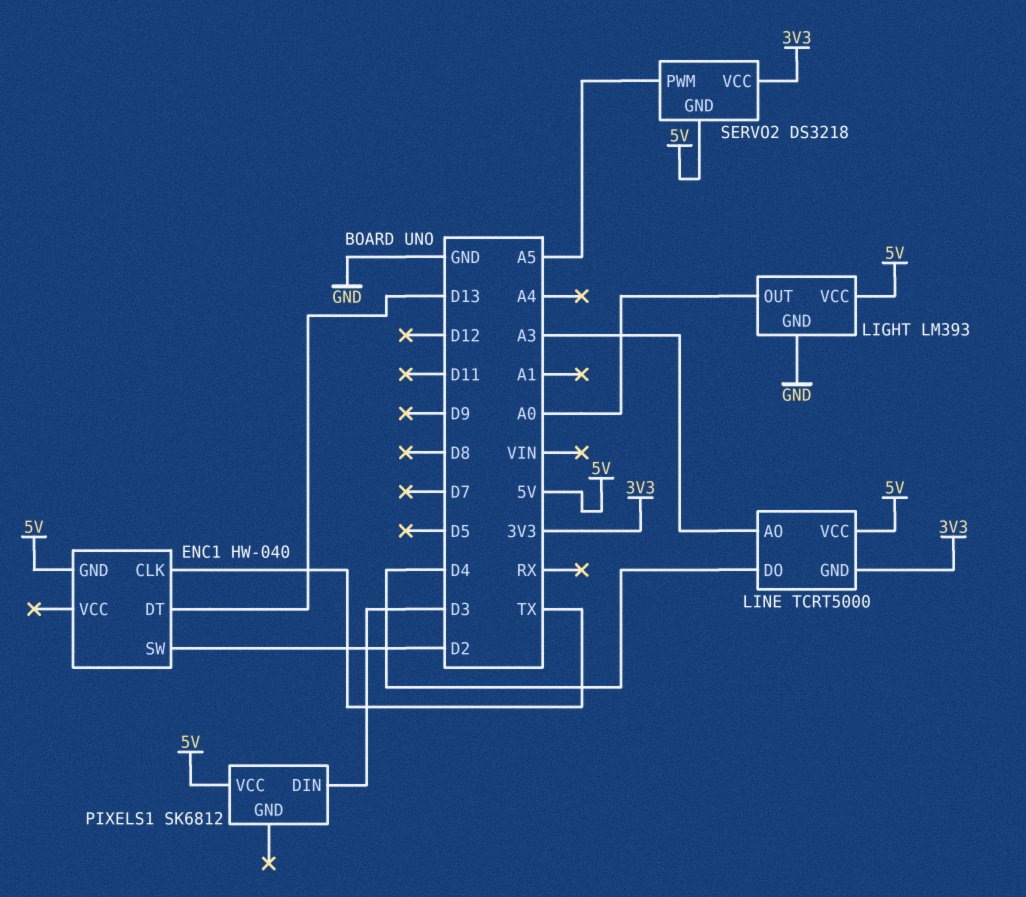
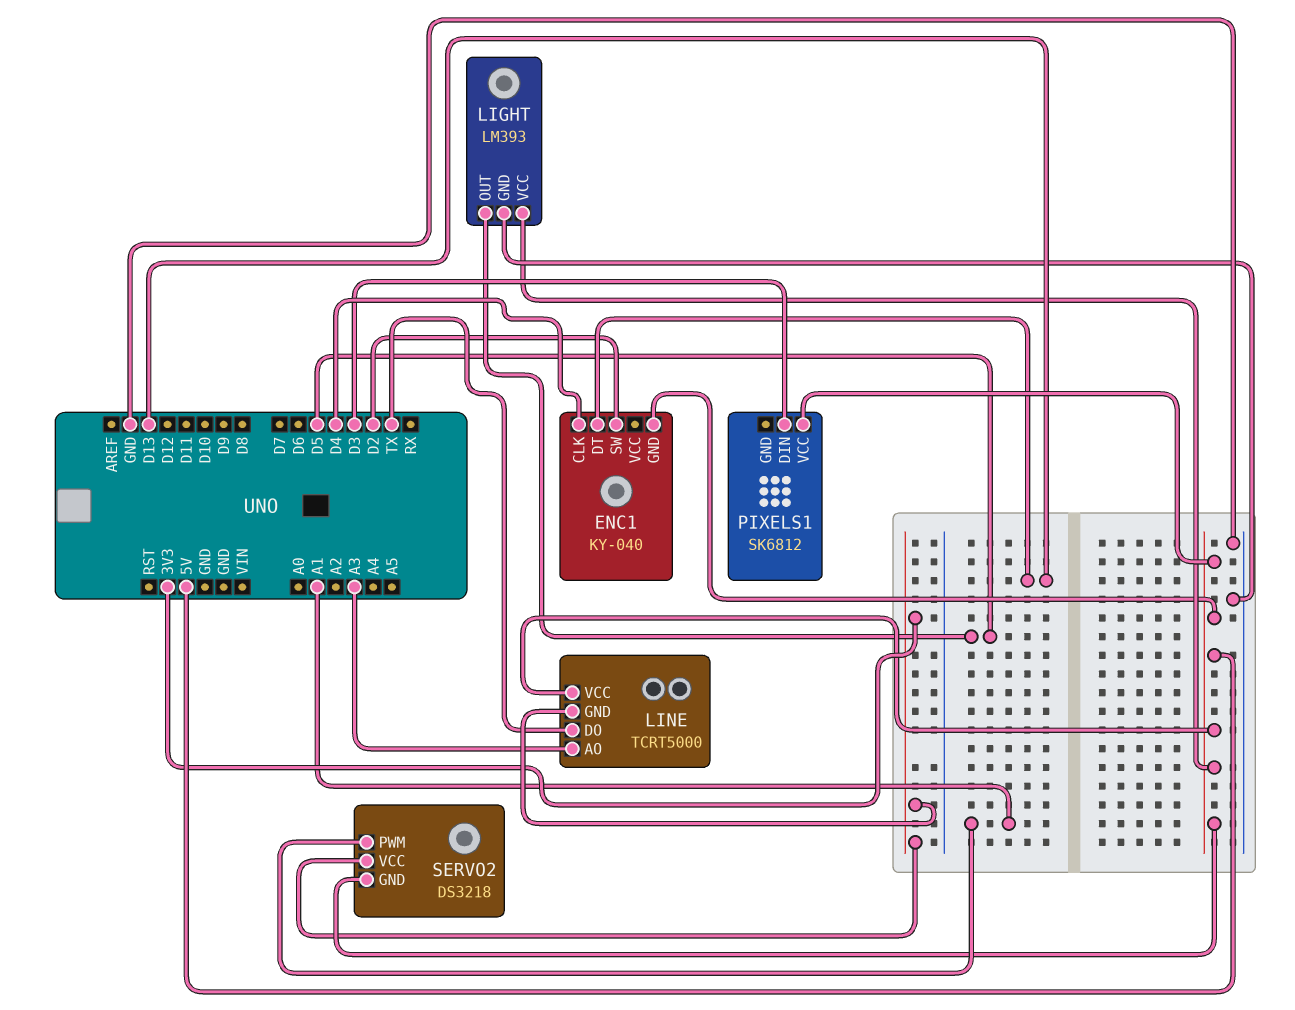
ENC1: HW-040 -> KY-040
ENC1 pin CLK: TX -> D4
LIGHT pin OUT: A0 -> D5
LINE pin DO: D4 -> TX
SERVO2 pin PWM: A5 -> A1

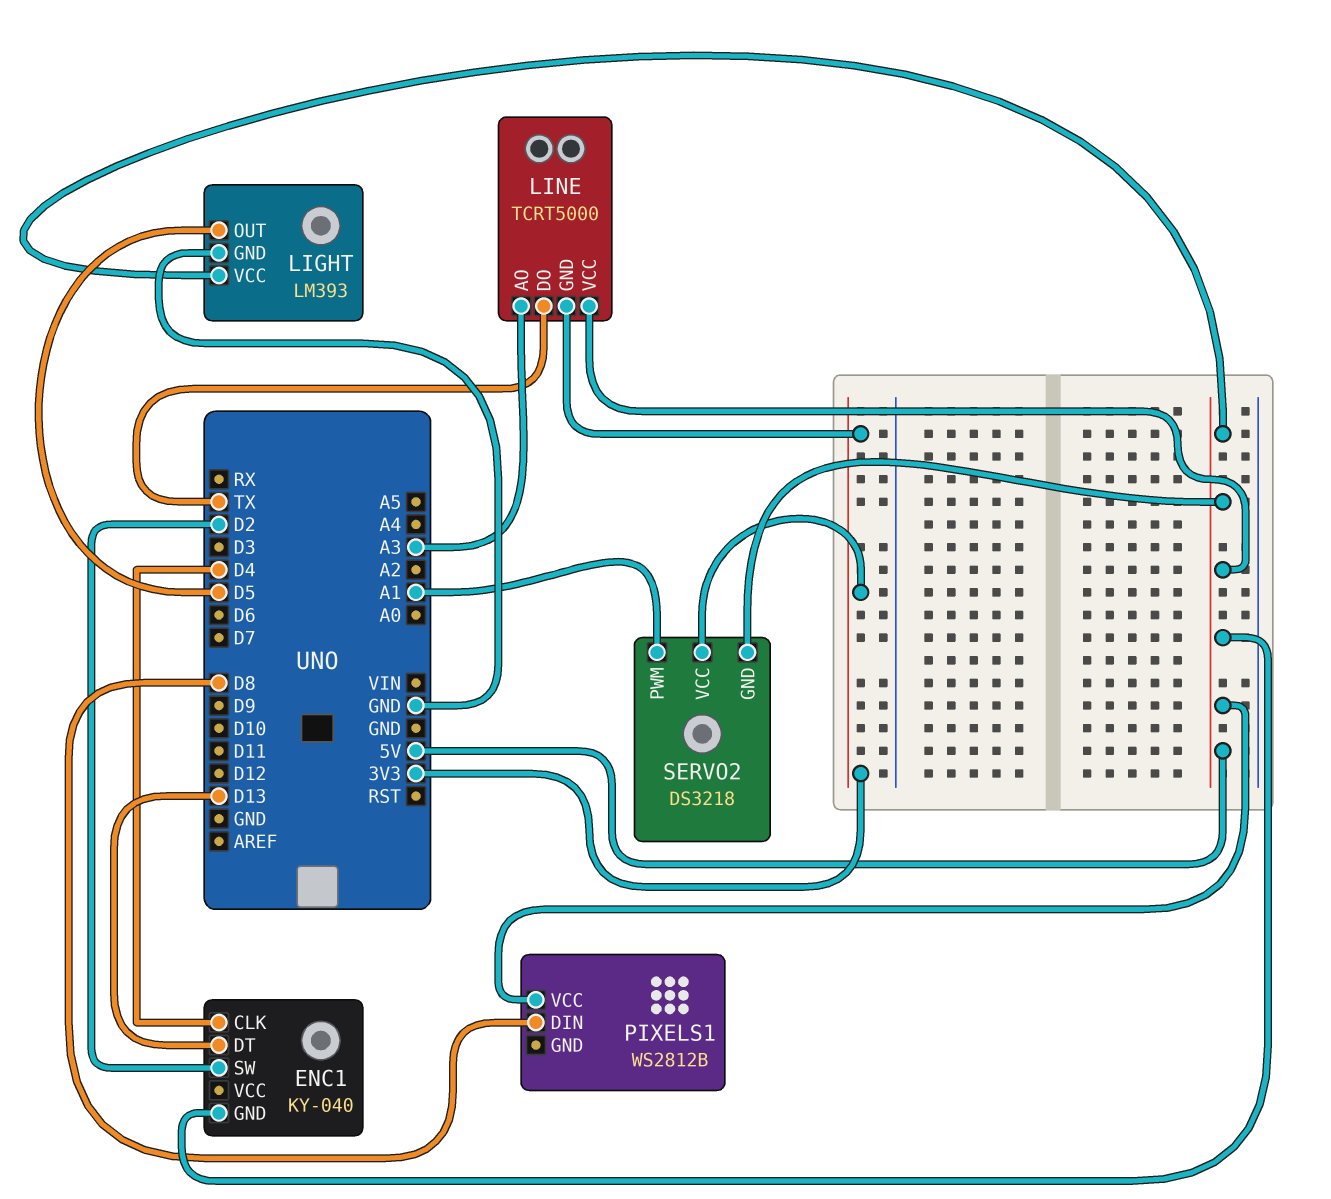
PIXELS1: SK6812 -> WS2812B
PIXELS1 pin DIN: D3 -> D8

